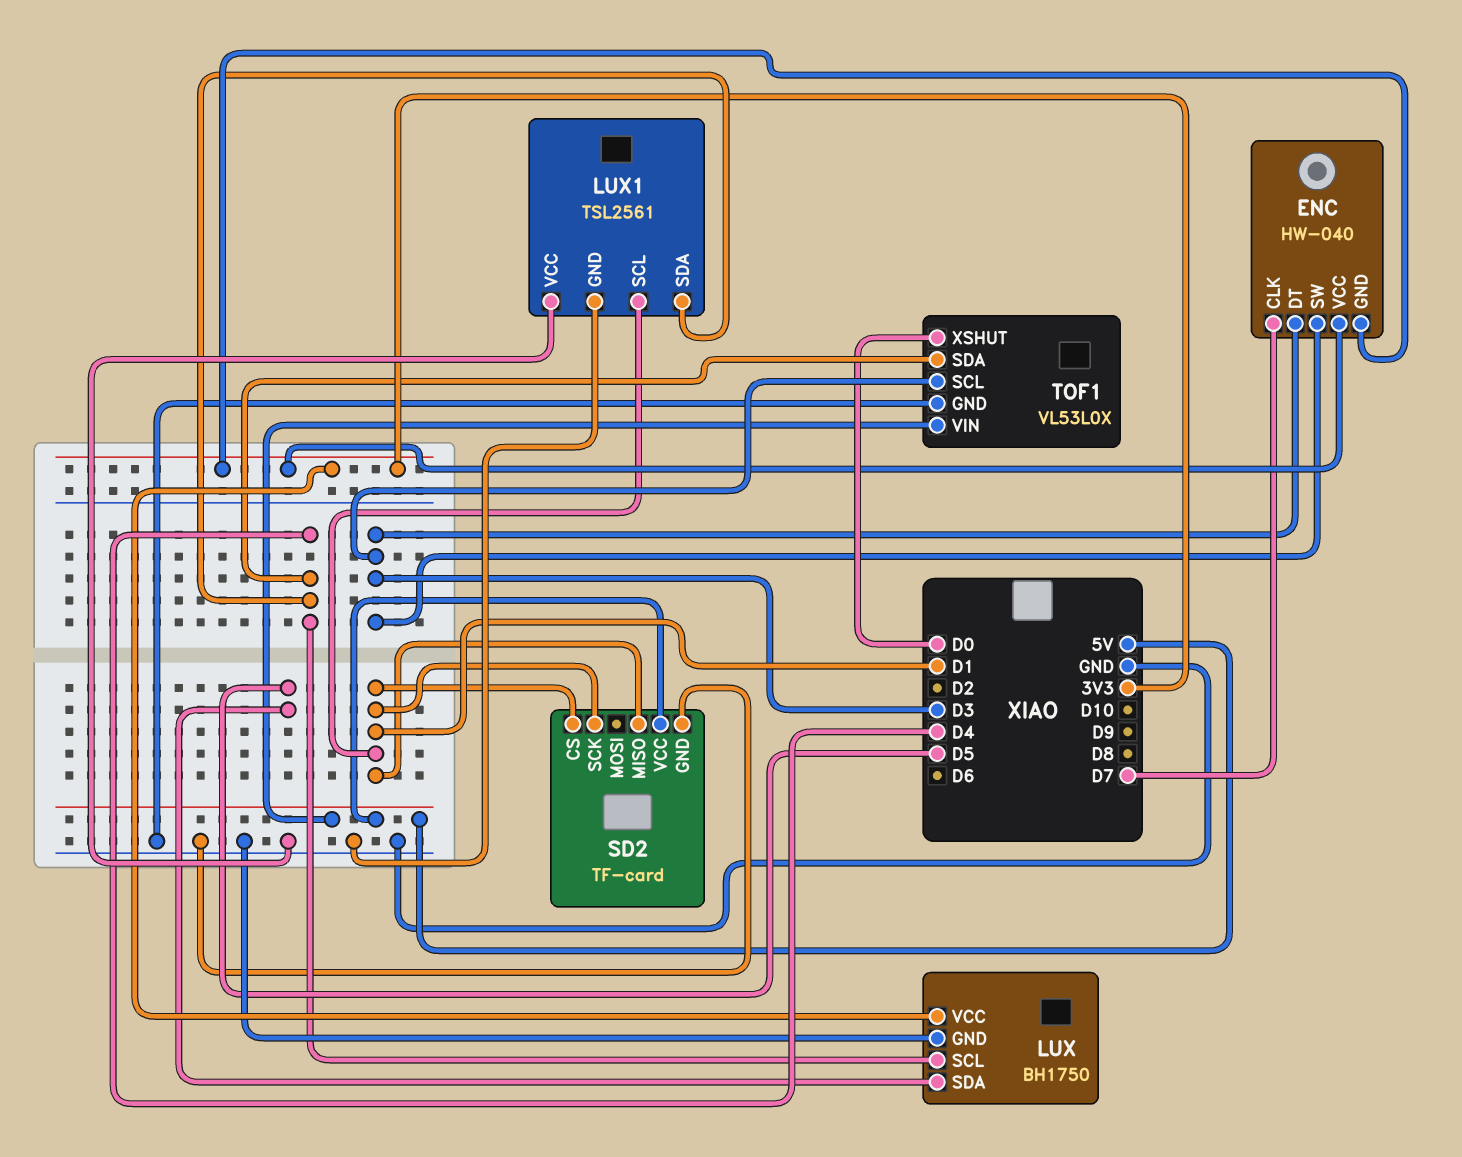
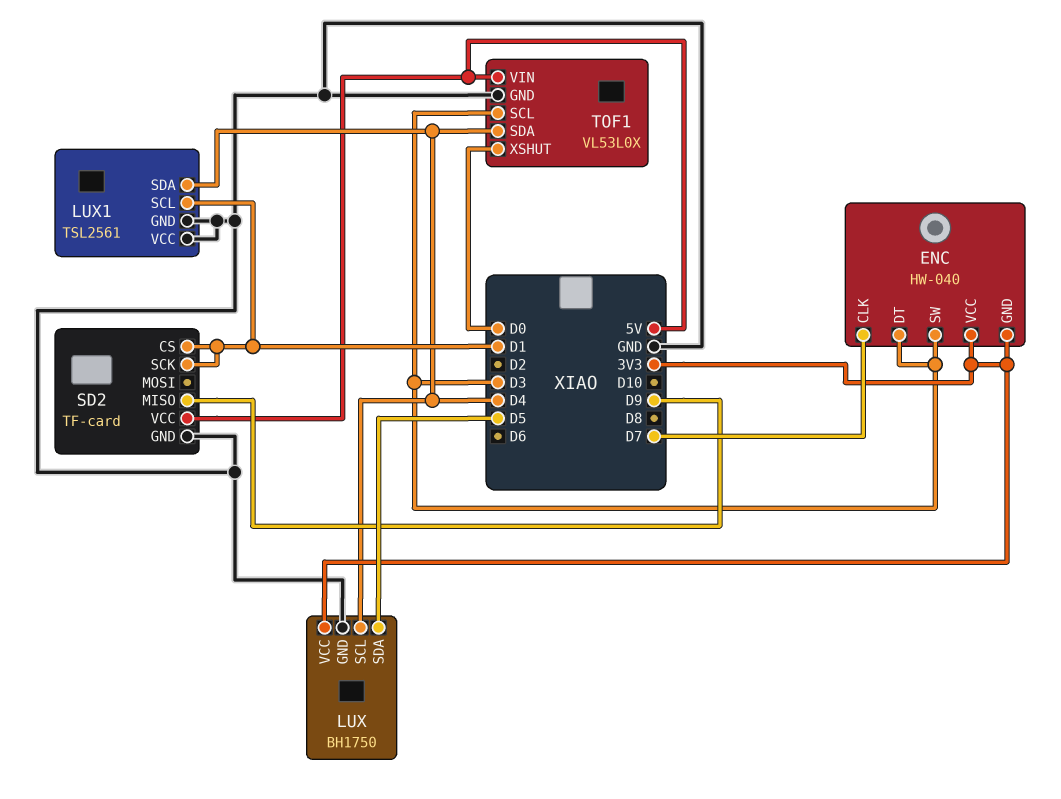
SD2 pin MISO: D1 -> D9

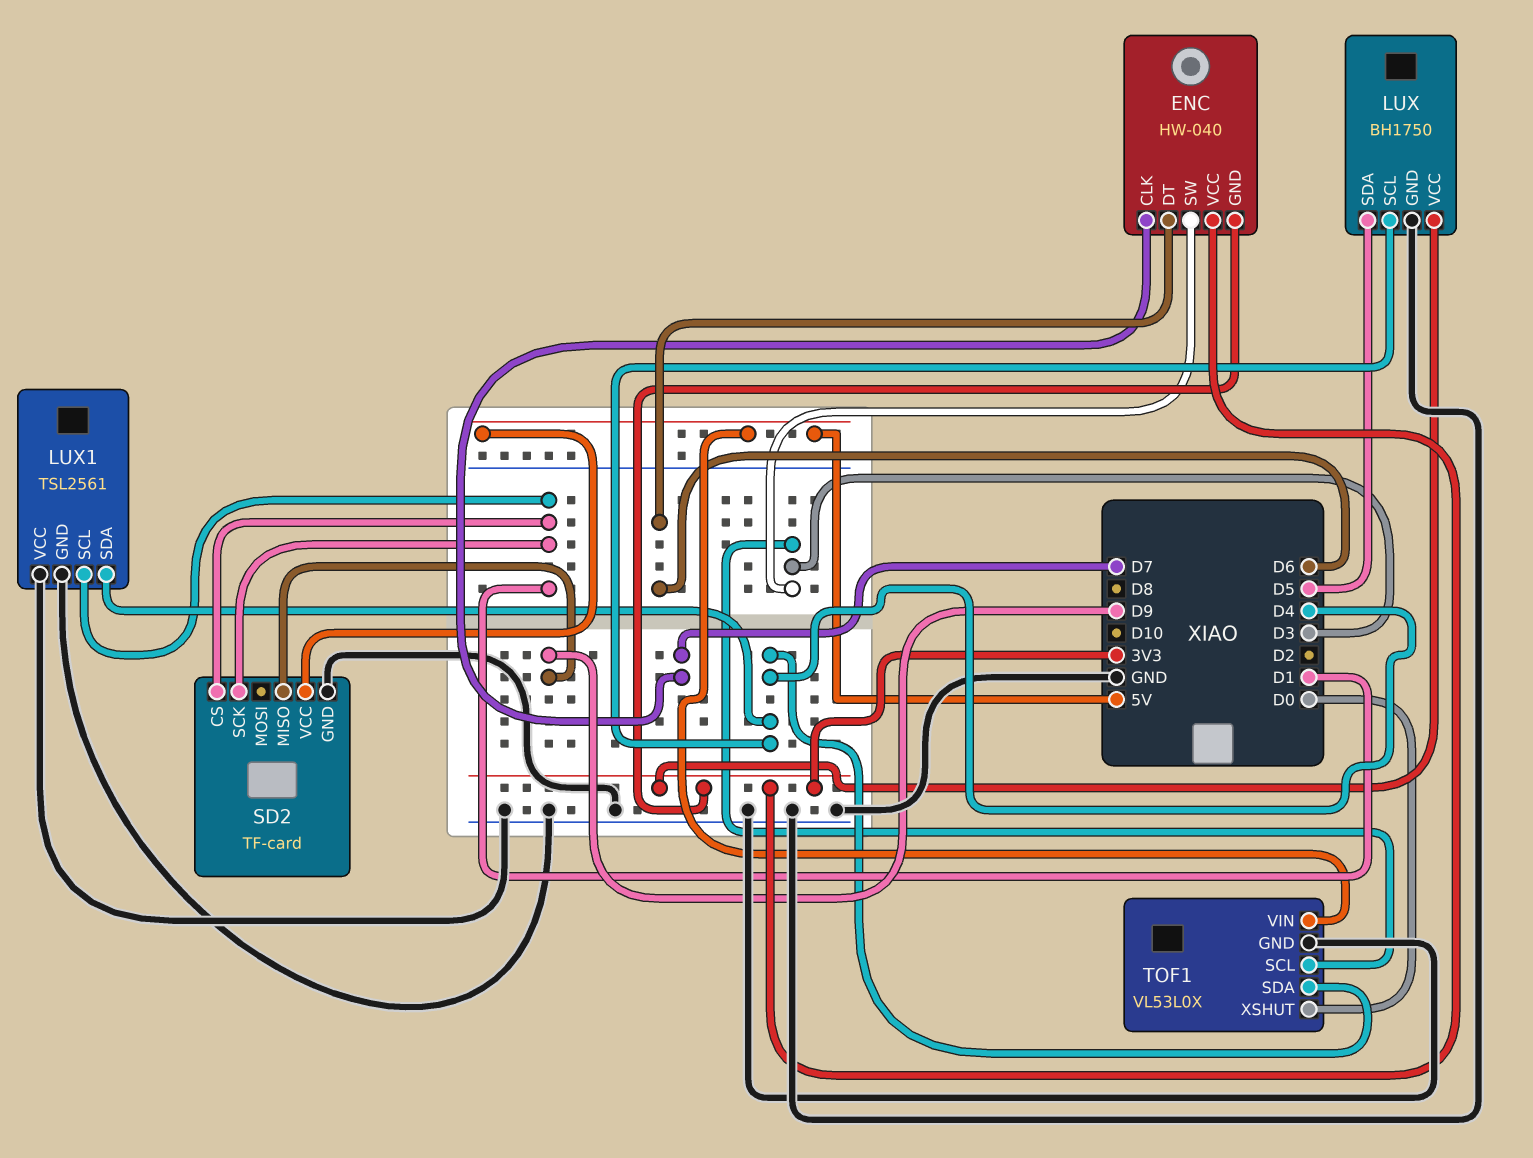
ENC pin DT: D3 -> D6

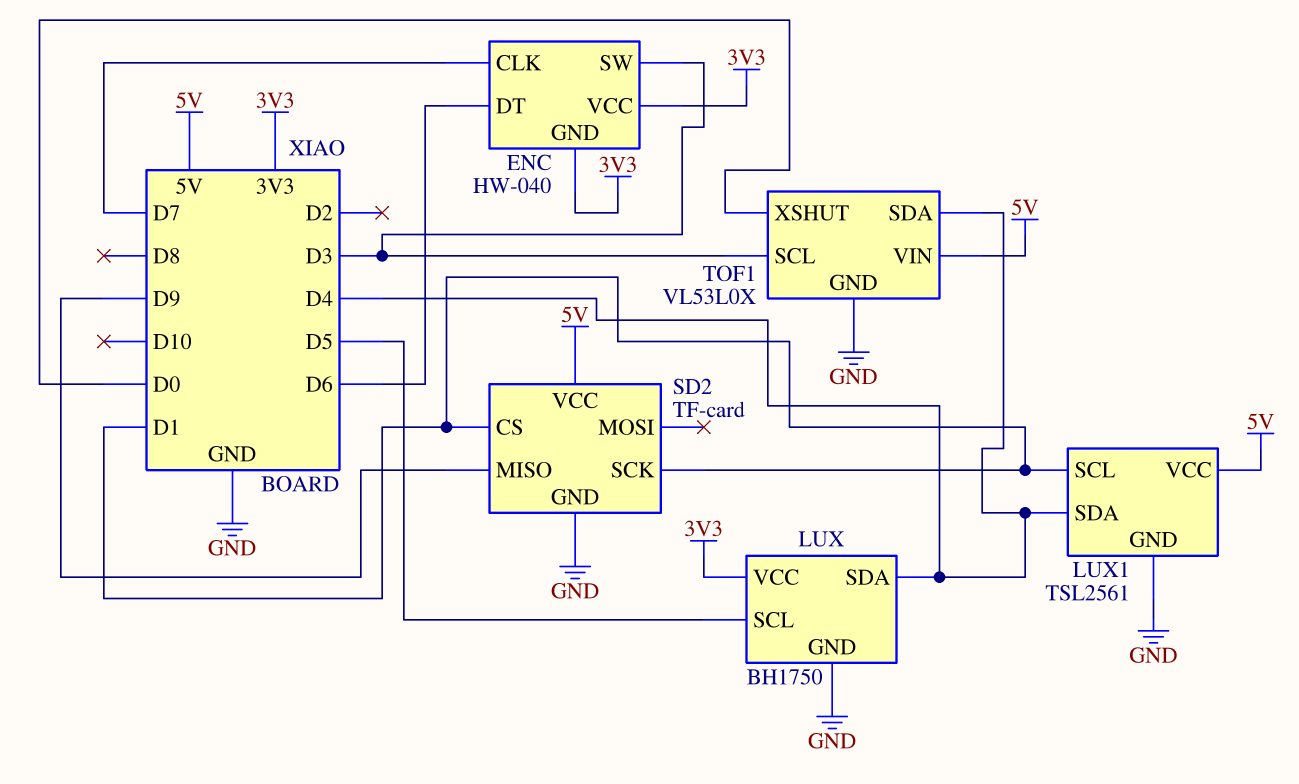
LUX pin SCL: D4 -> D5
LUX pin SDA: D5 -> D4
LUX1 pin VCC: GND -> 5V

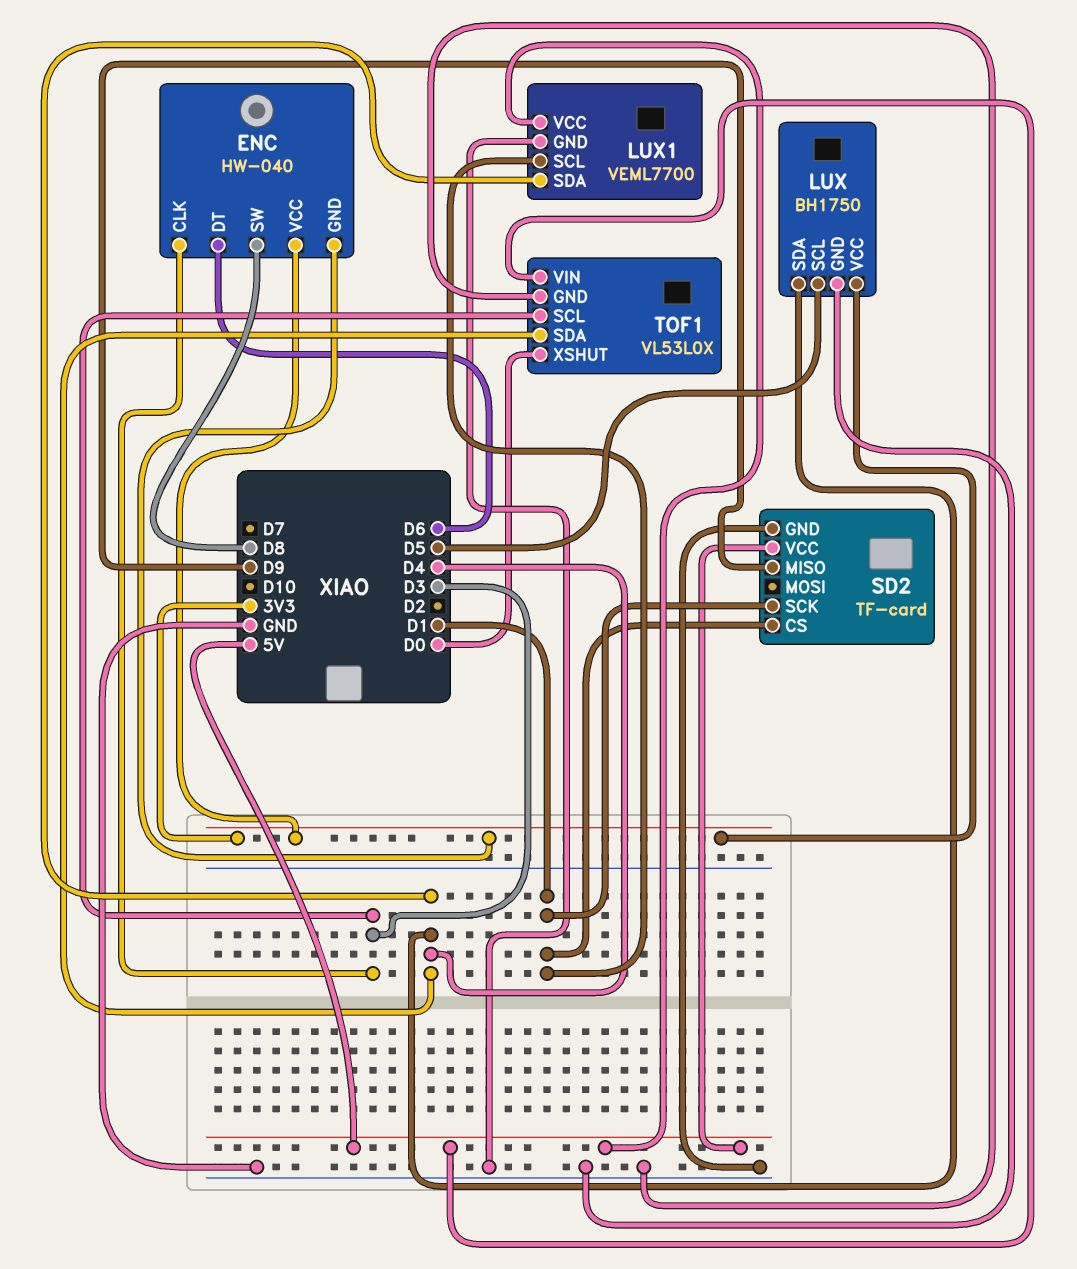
ENC pin CLK: D7 -> D3
ENC pin SW: D3 -> D8
LUX1: TSL2561 -> VEML7700

